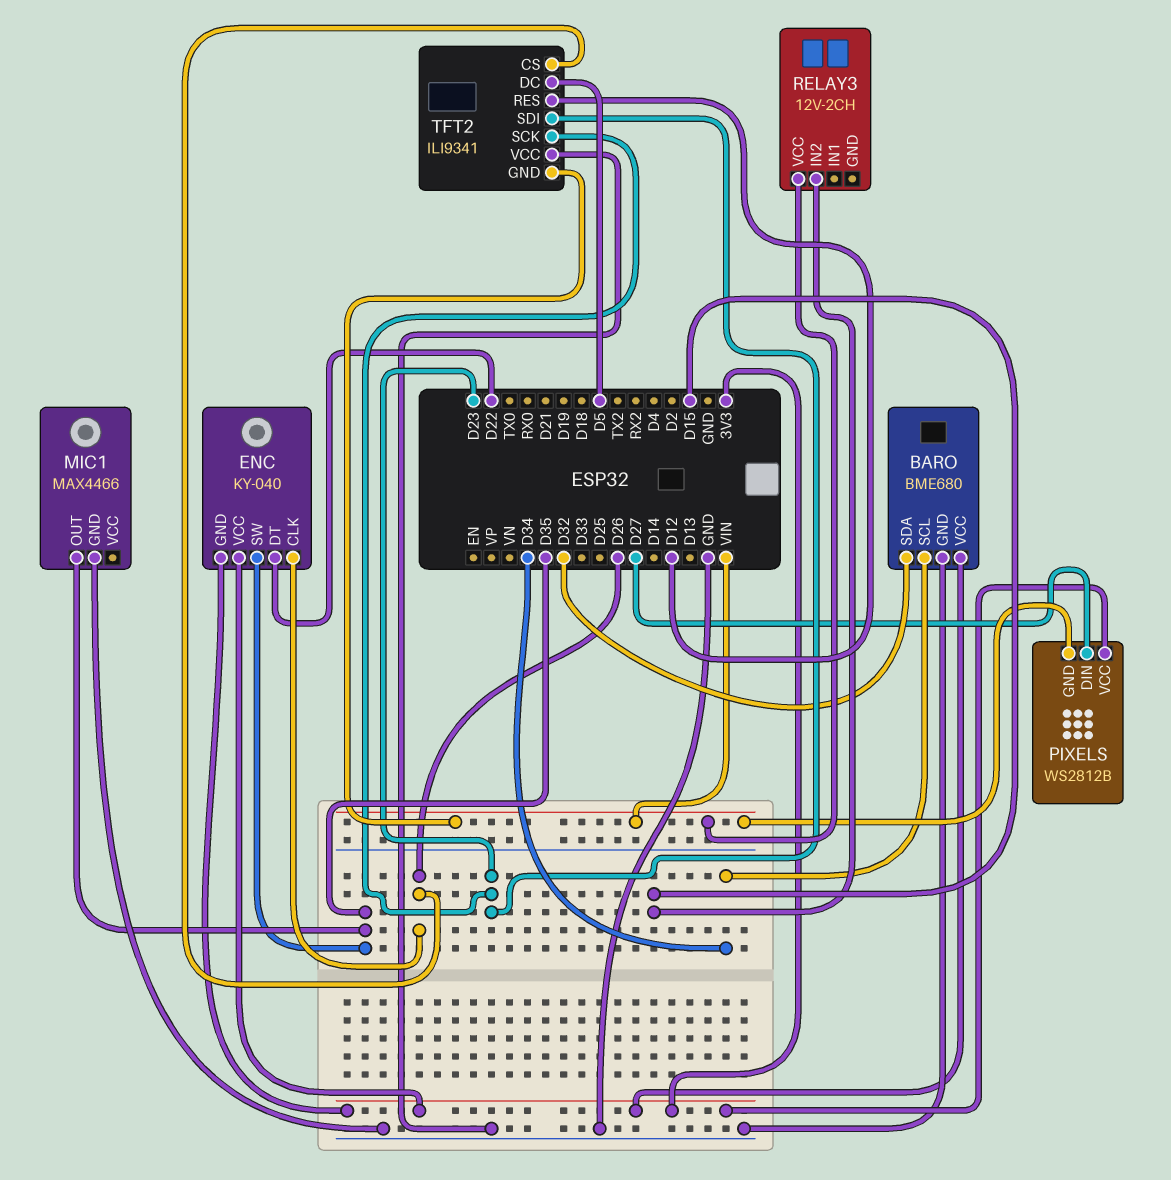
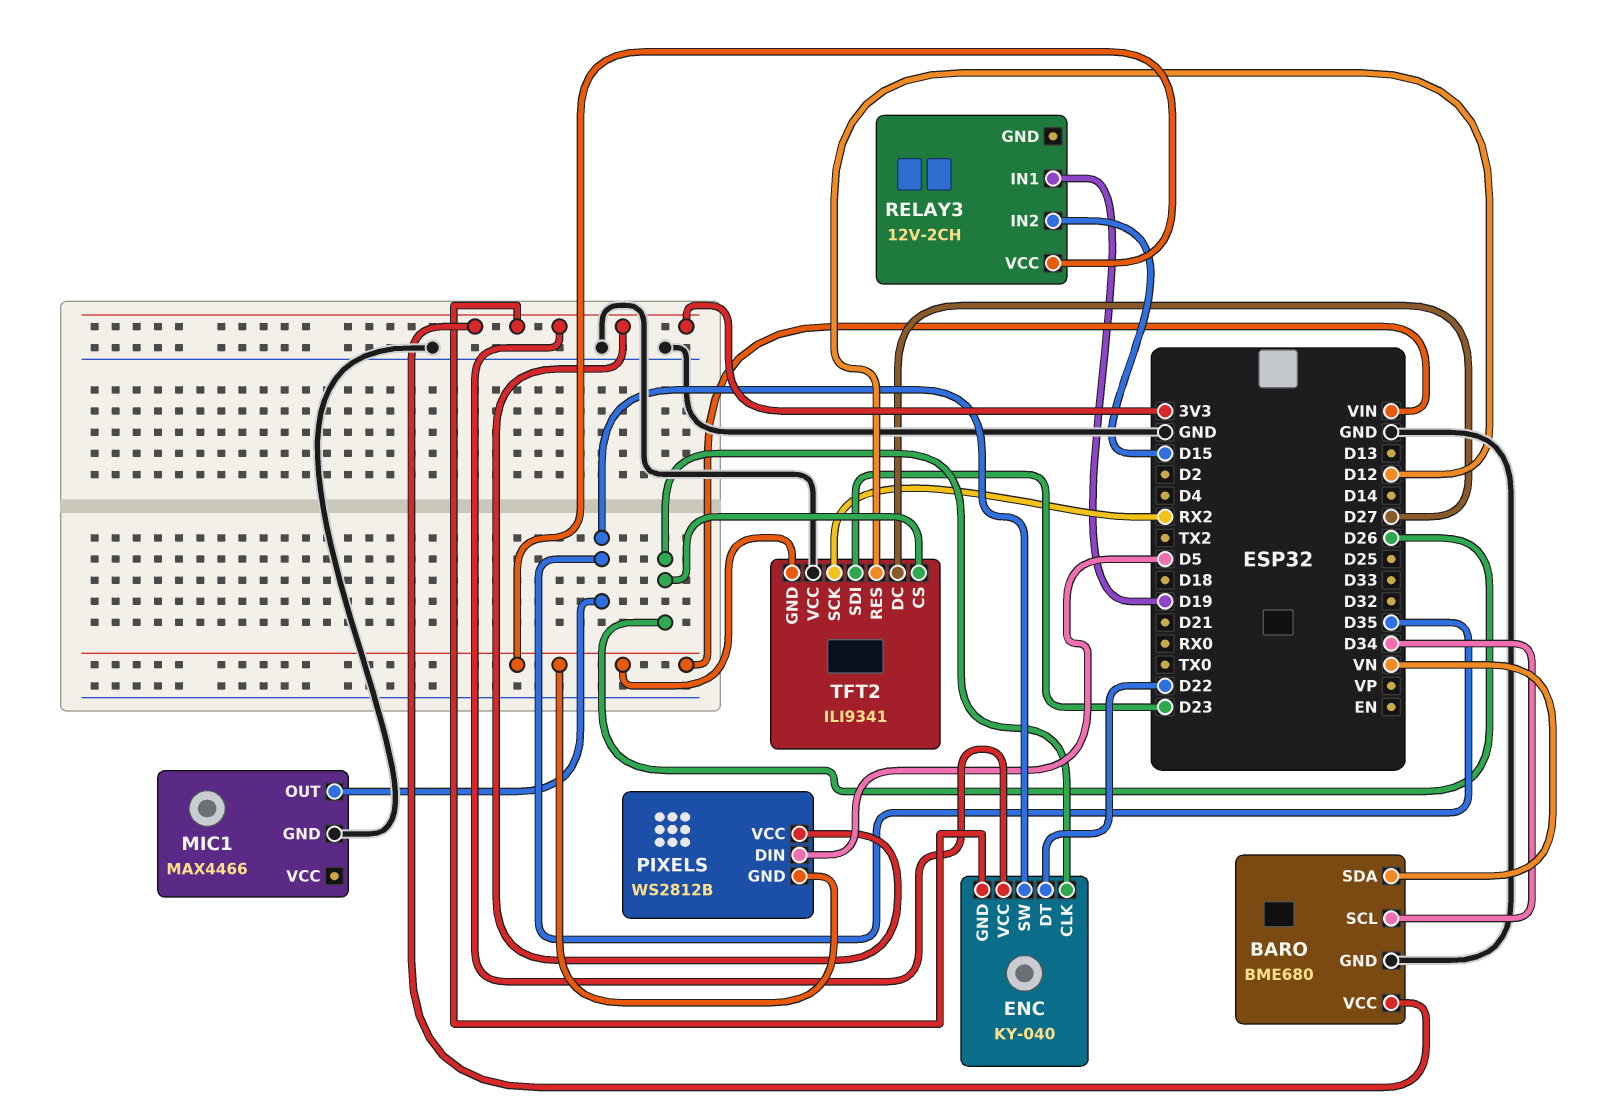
BARO pin SDA: D32 -> VN
PIXELS pin DIN: D27 -> D5
RELAY3 pin IN1: none -> D19
TFT2 pin DC: D5 -> D27
TFT2 pin SCK: D23 -> RX2

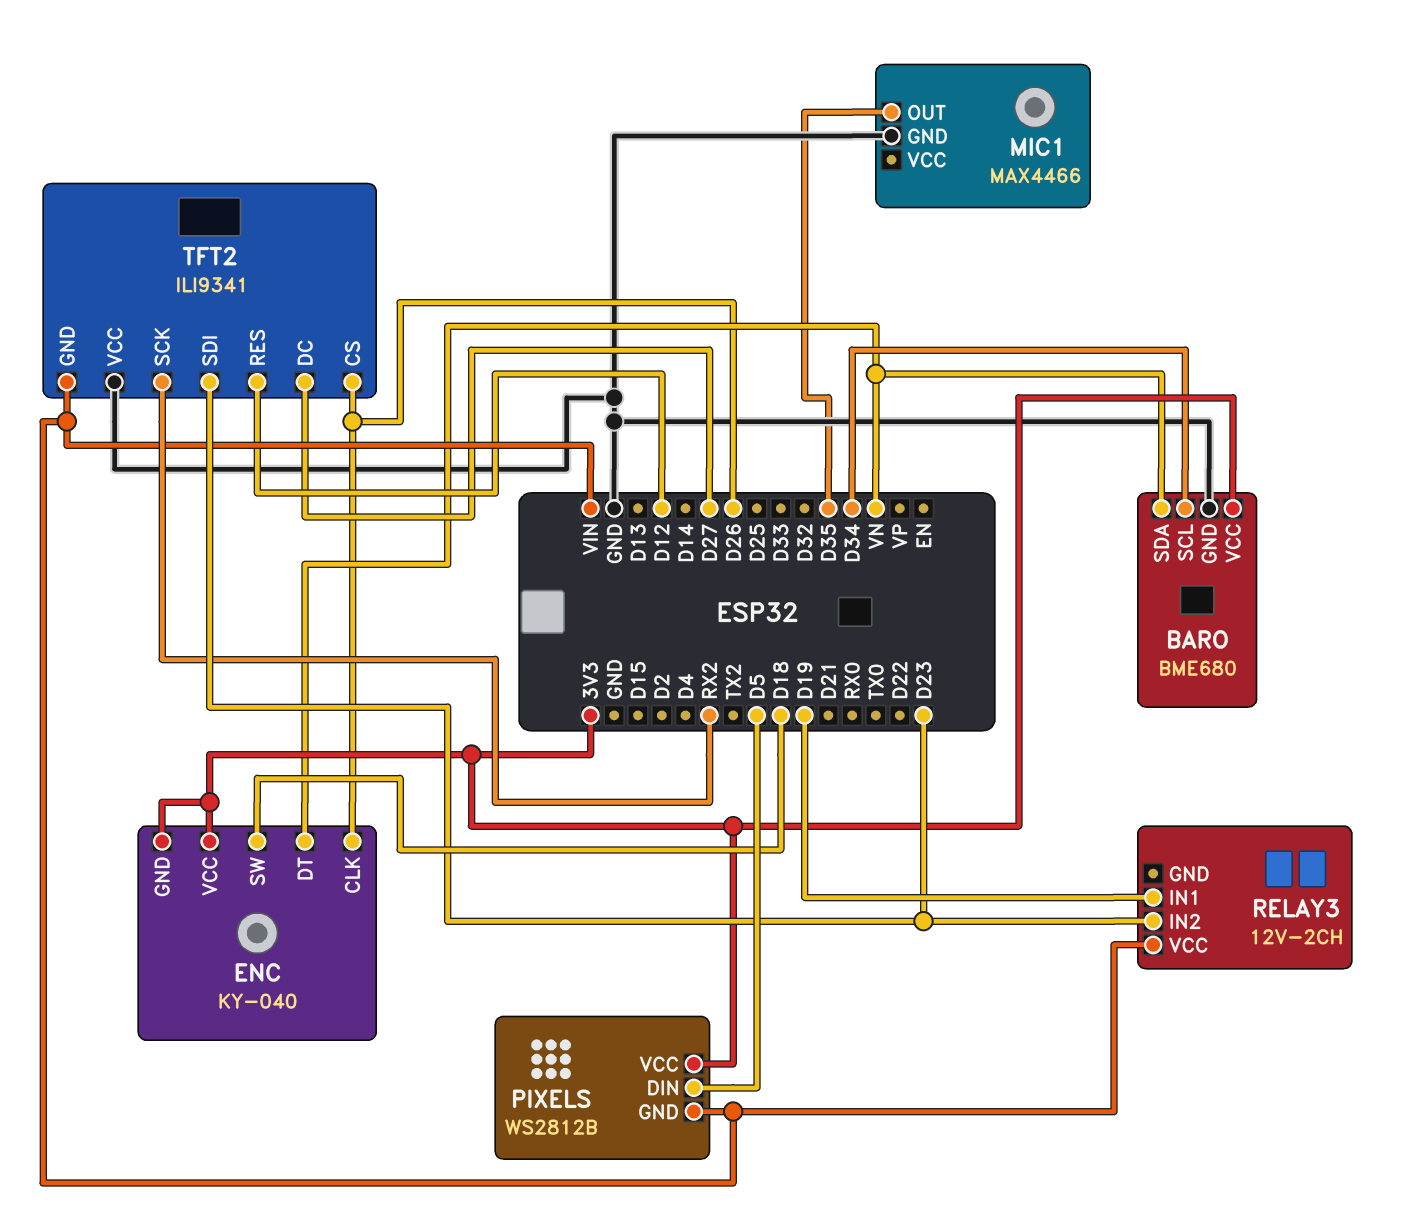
ENC pin DT: D22 -> VN
ENC pin SW: D35 -> D18
RELAY3 pin IN2: D15 -> D23

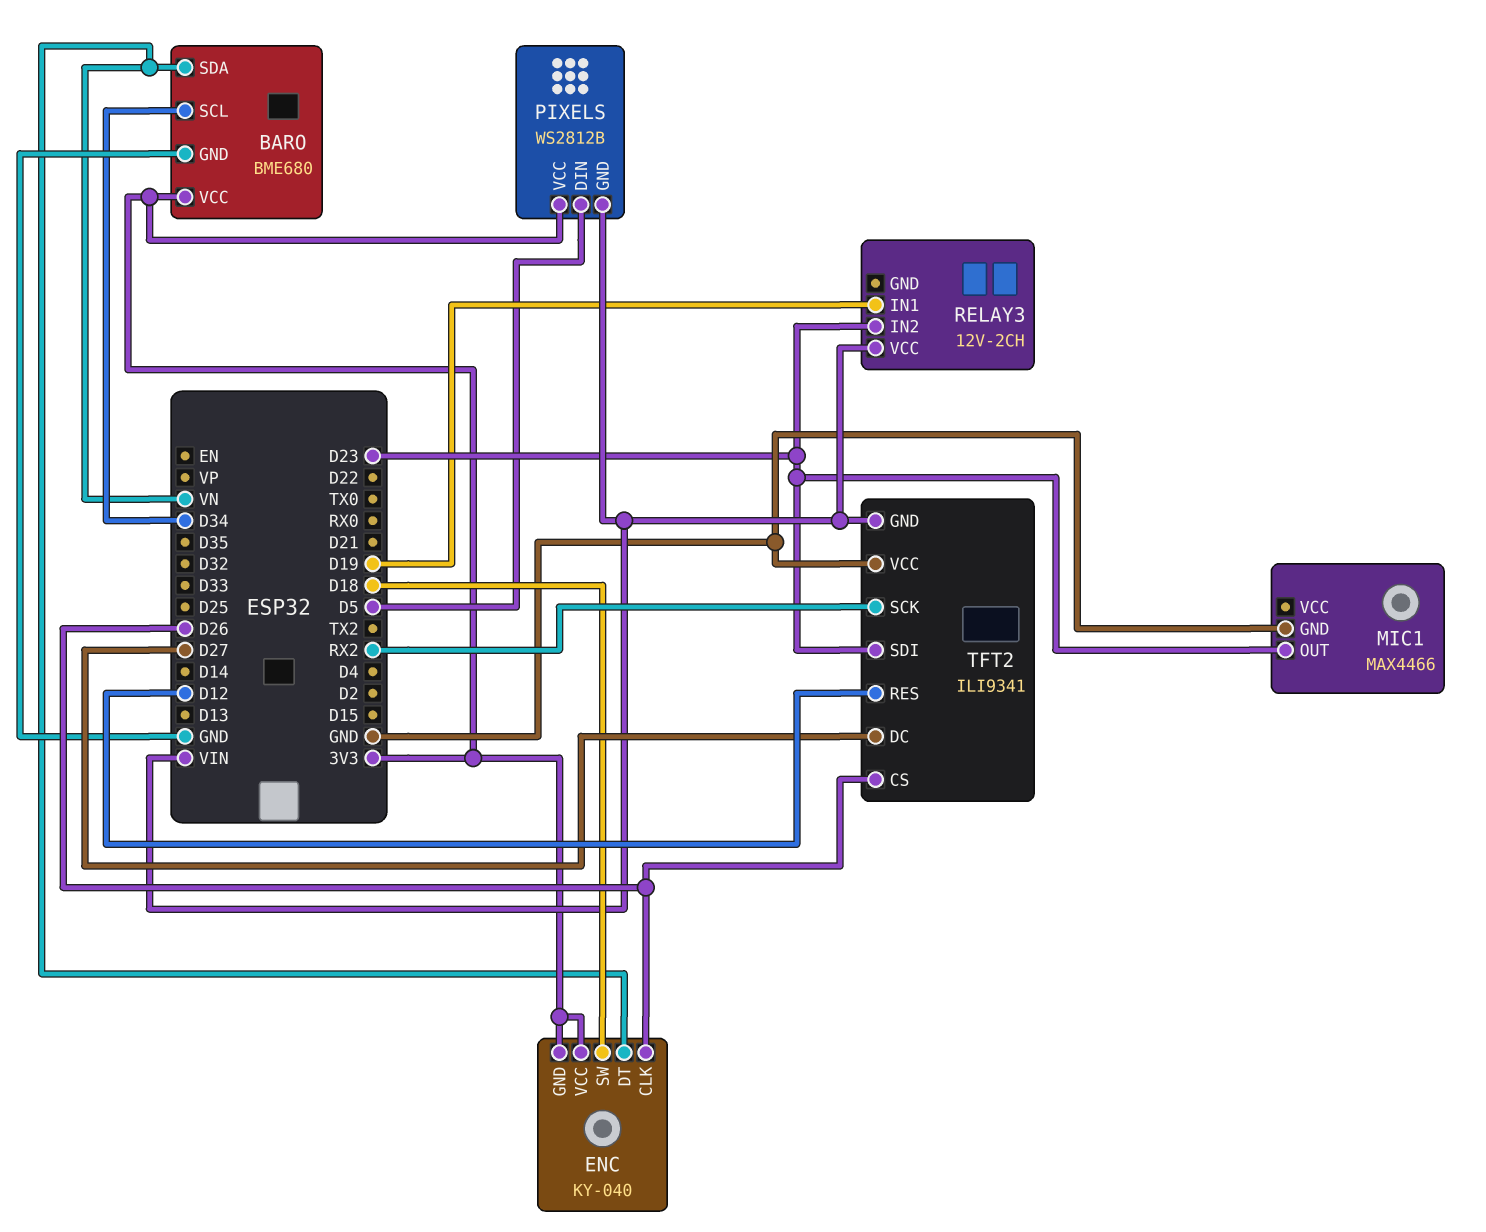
MIC1 pin OUT: D35 -> D23

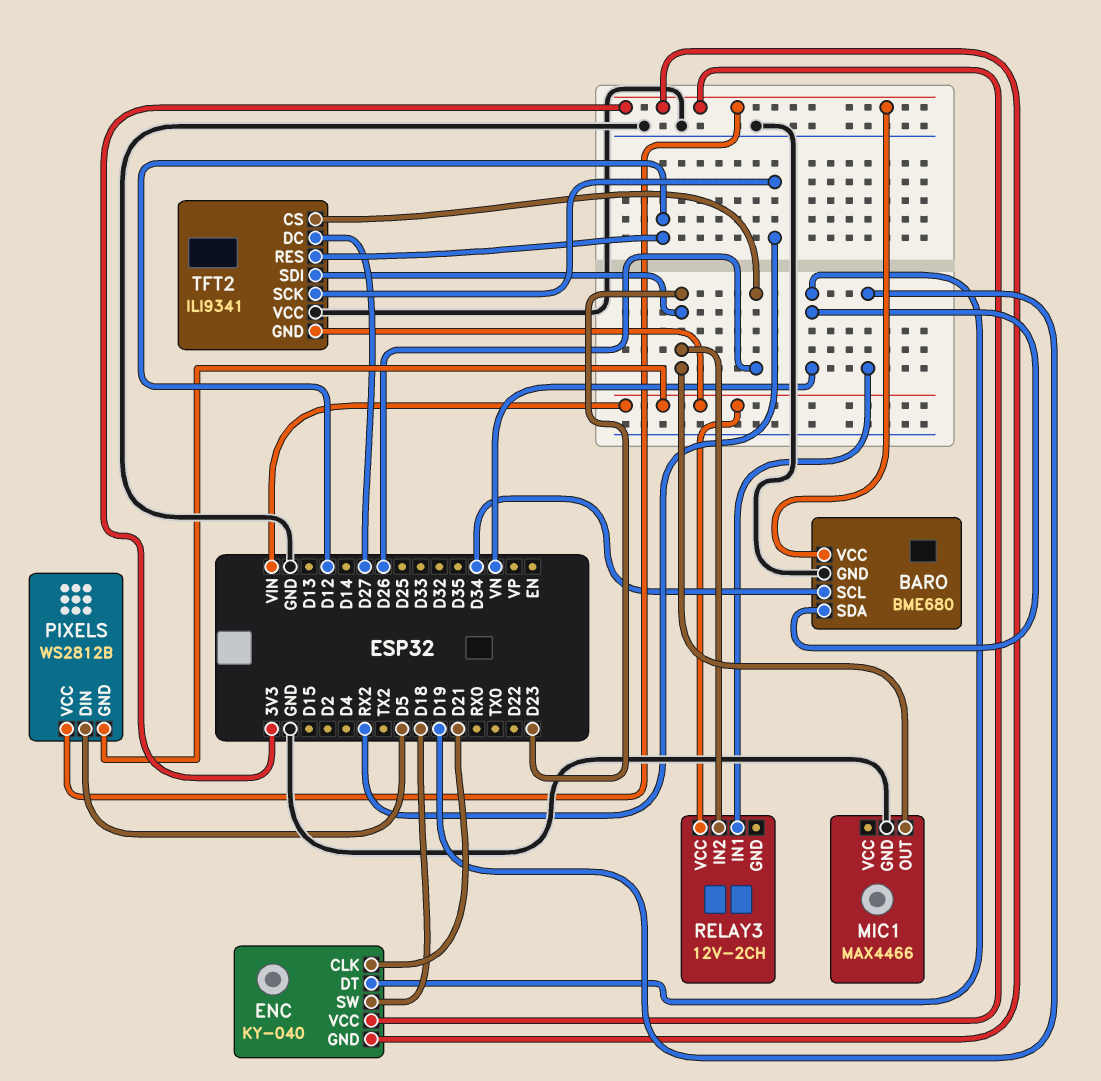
ENC pin CLK: D26 -> D21

